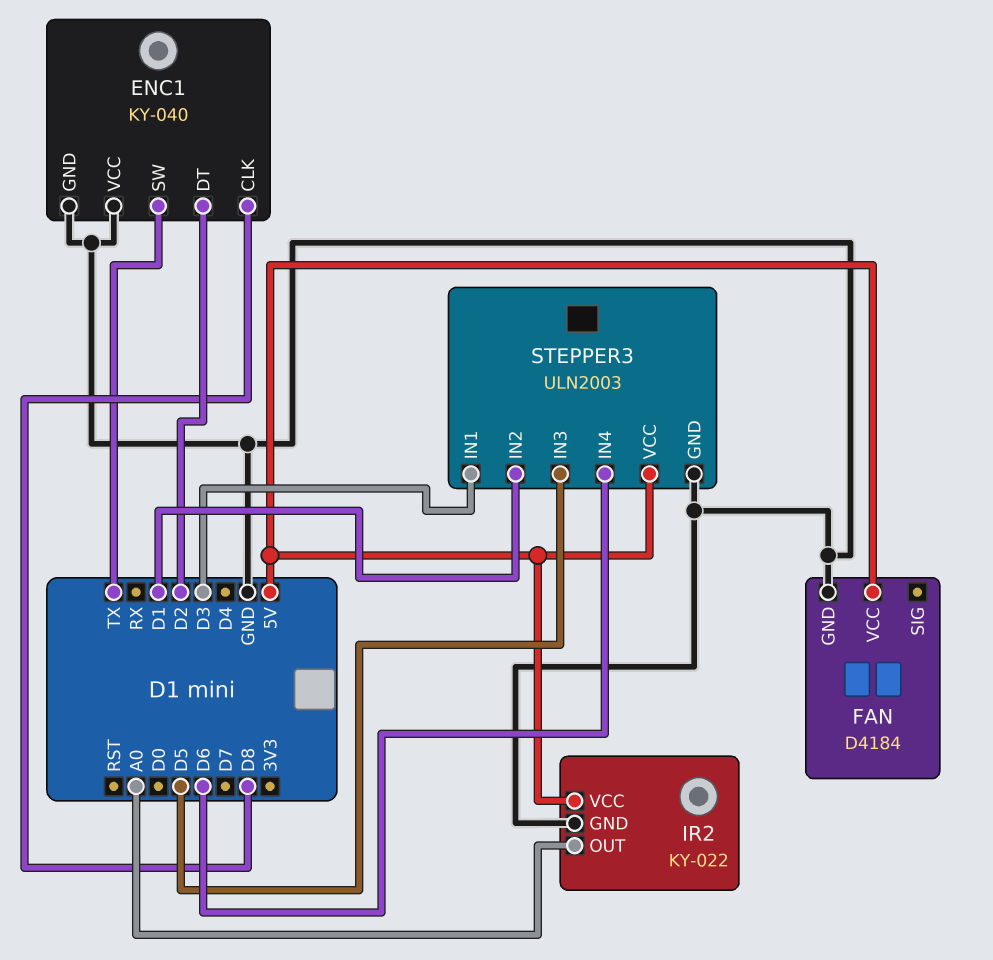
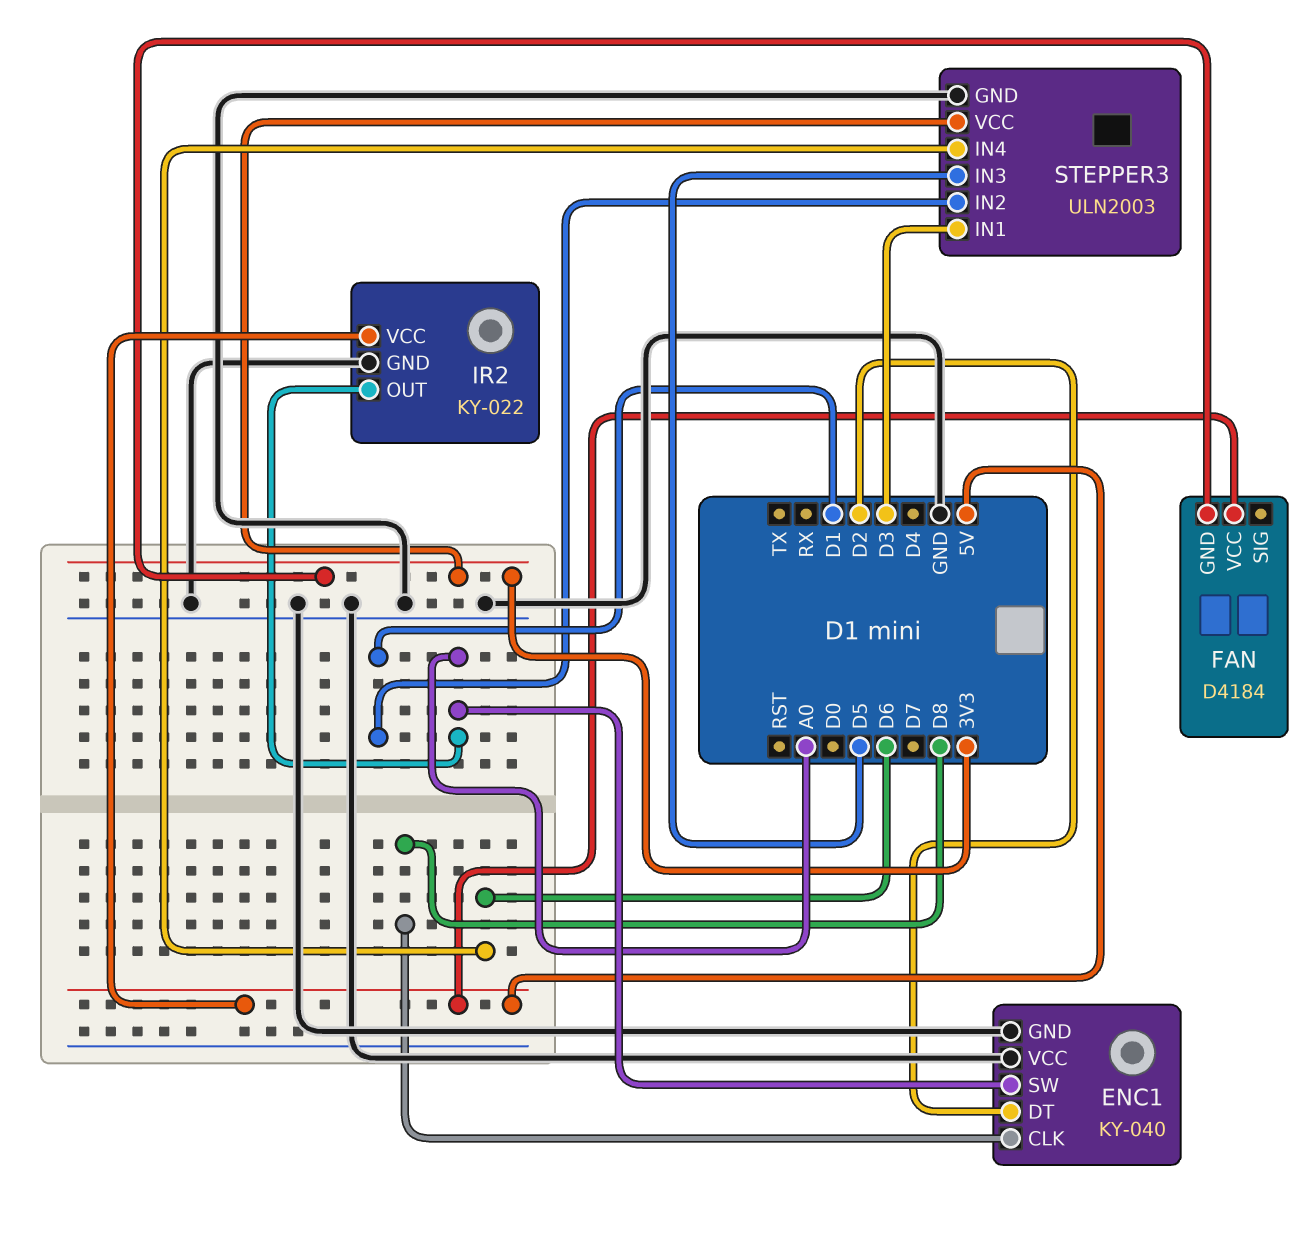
ENC1 pin SW: TX -> A0
FAN pin GND: GND -> 3V3
STEPPER3 pin VCC: 5V -> 3V3

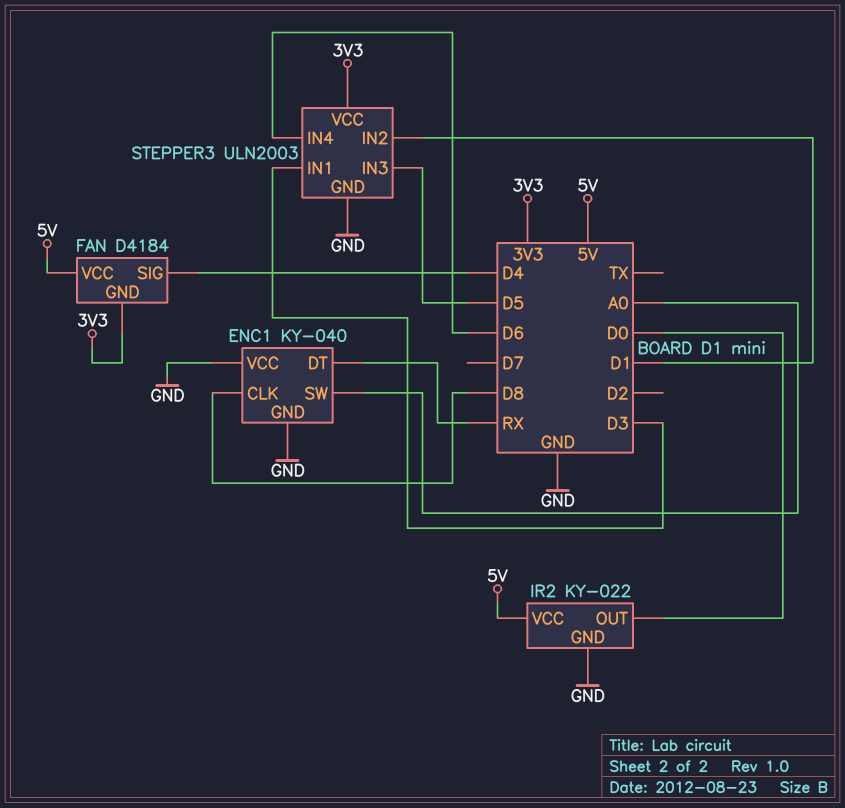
ENC1 pin DT: D2 -> RX
FAN pin SIG: none -> D4
IR2 pin OUT: A0 -> D0

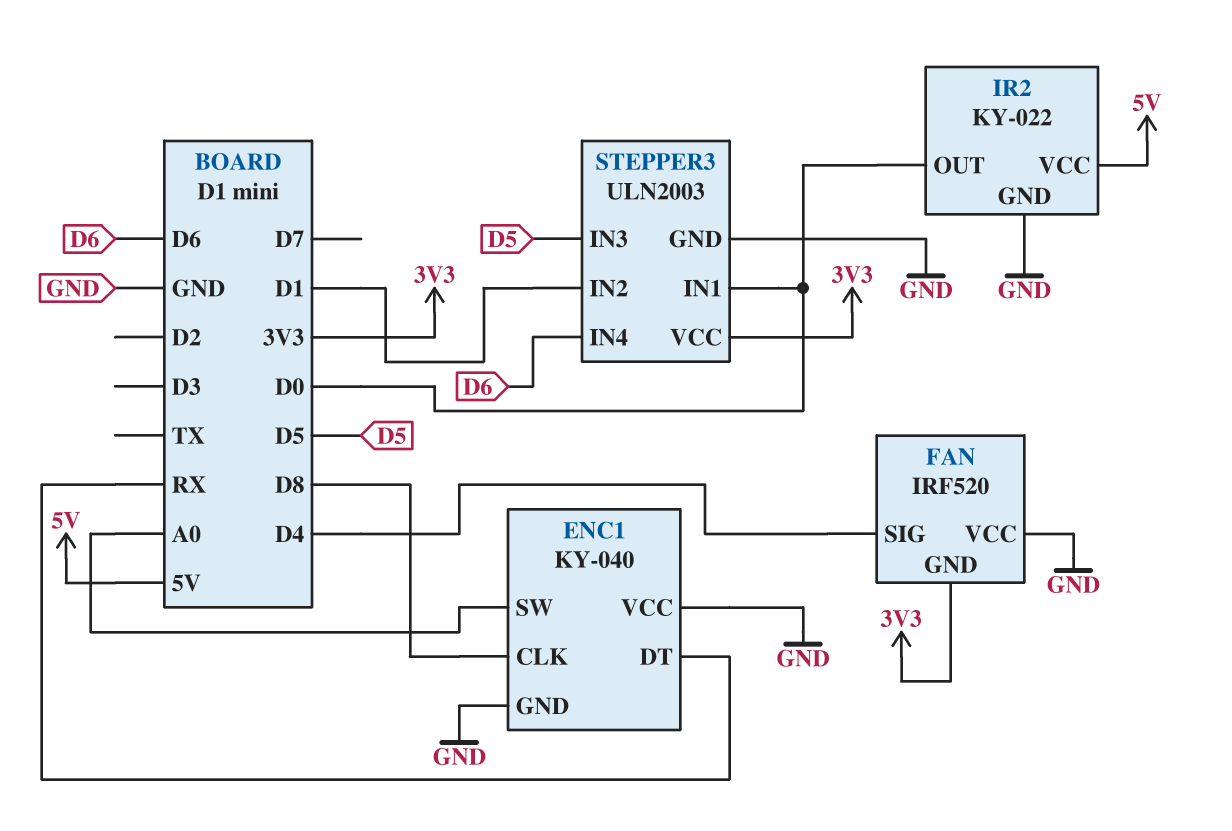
FAN: D4184 -> IRF520
FAN pin VCC: 5V -> GND
STEPPER3 pin IN1: D3 -> D0

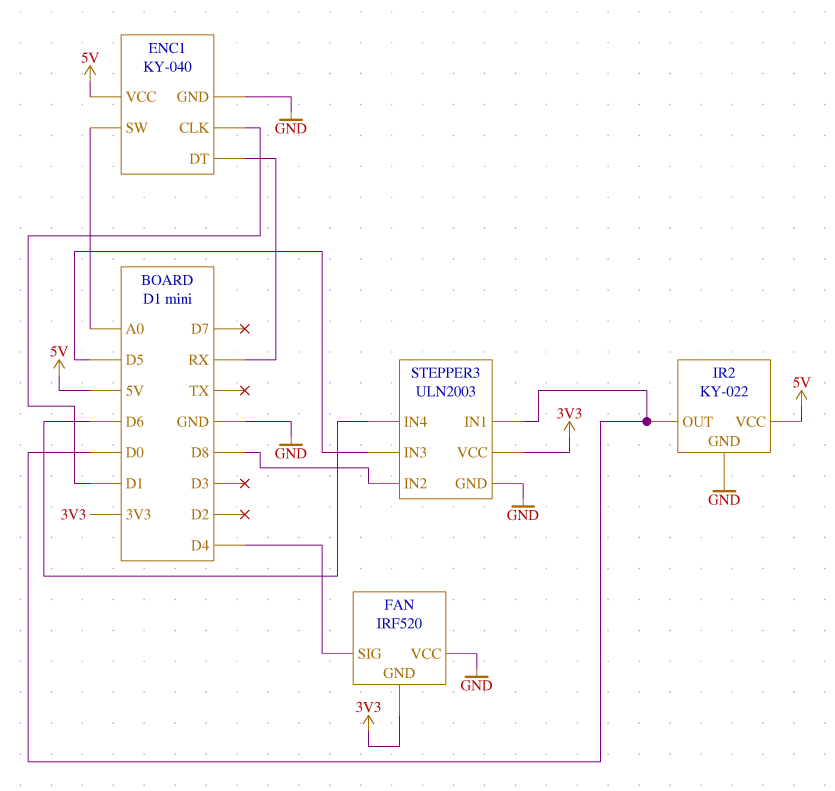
ENC1 pin CLK: D8 -> D1
ENC1 pin VCC: GND -> 5V
STEPPER3 pin IN2: D1 -> D8

